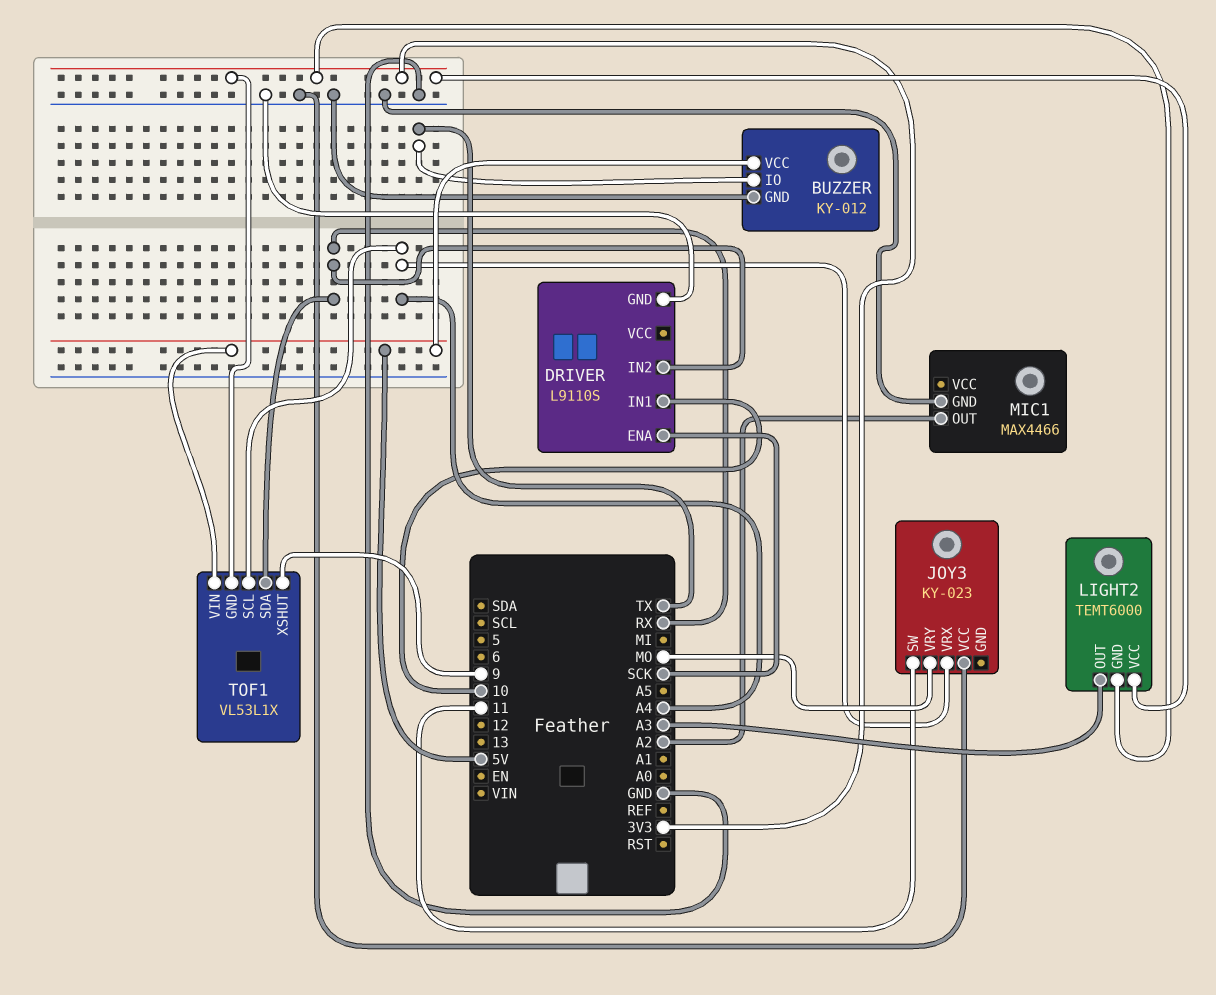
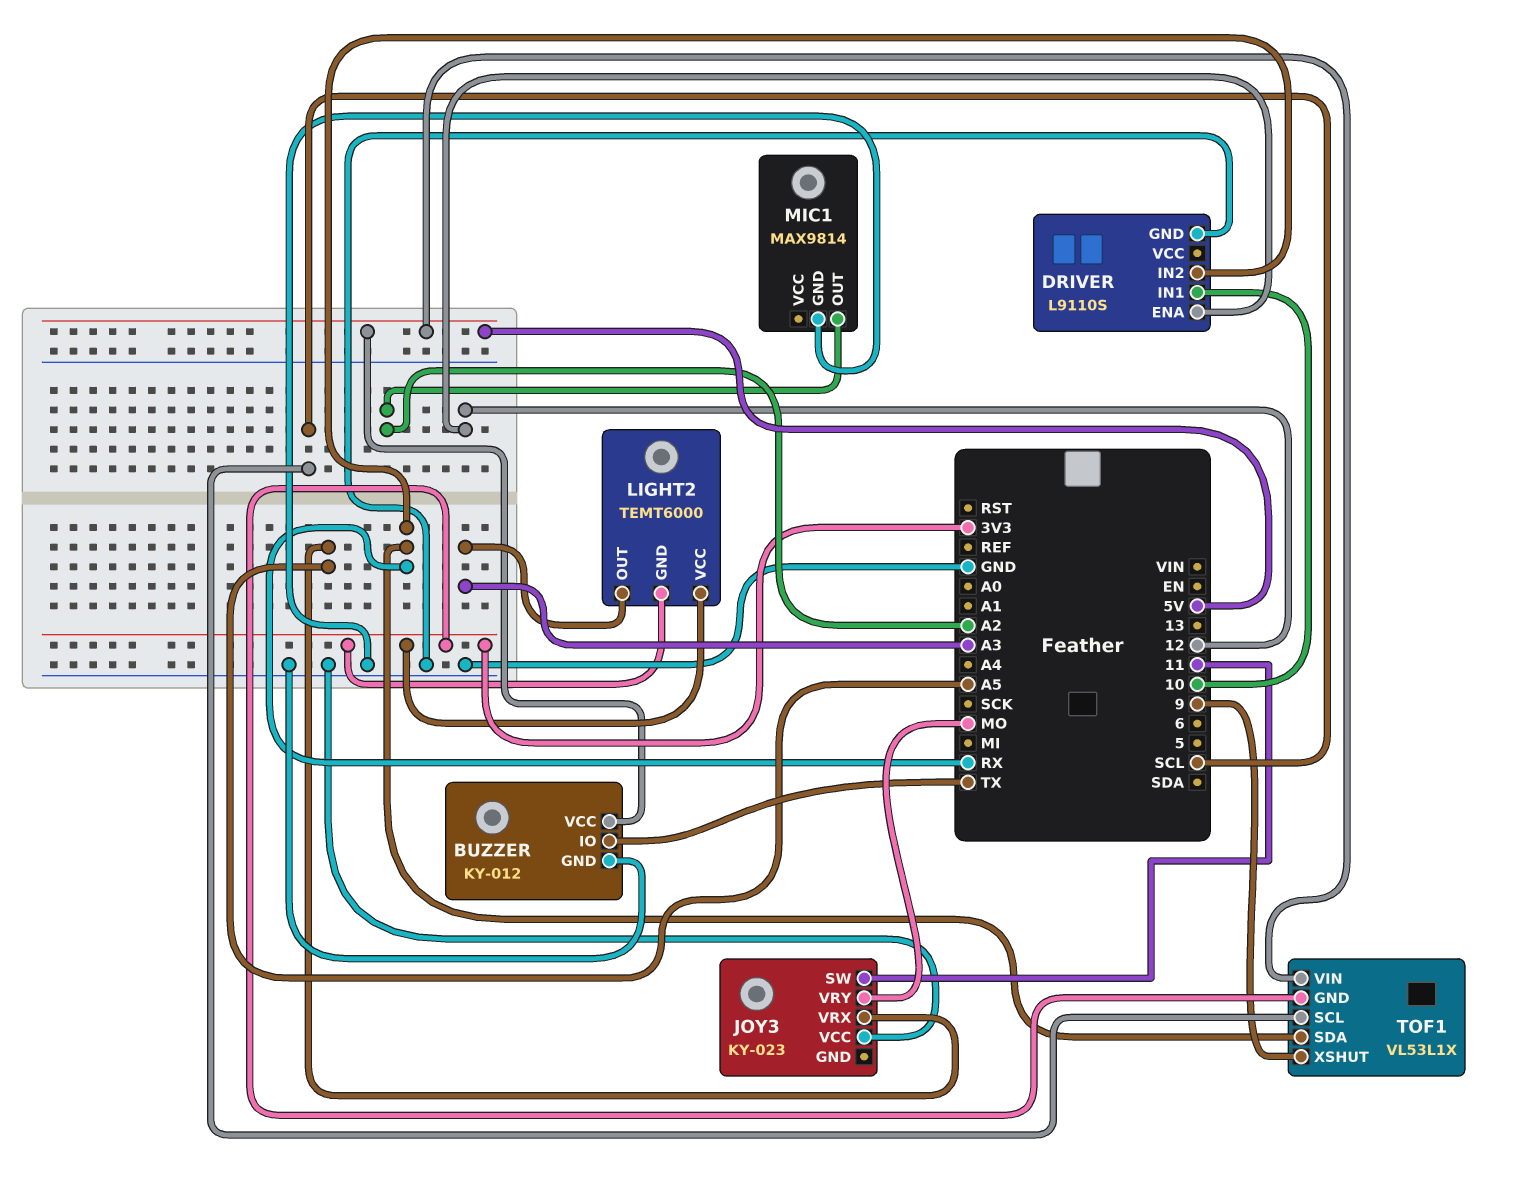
DRIVER pin ENA: SCK -> 12
JOY3 pin VRX: A4 -> A5
MIC1: MAX4466 -> MAX9814
TOF1 pin SCL: A4 -> SCL

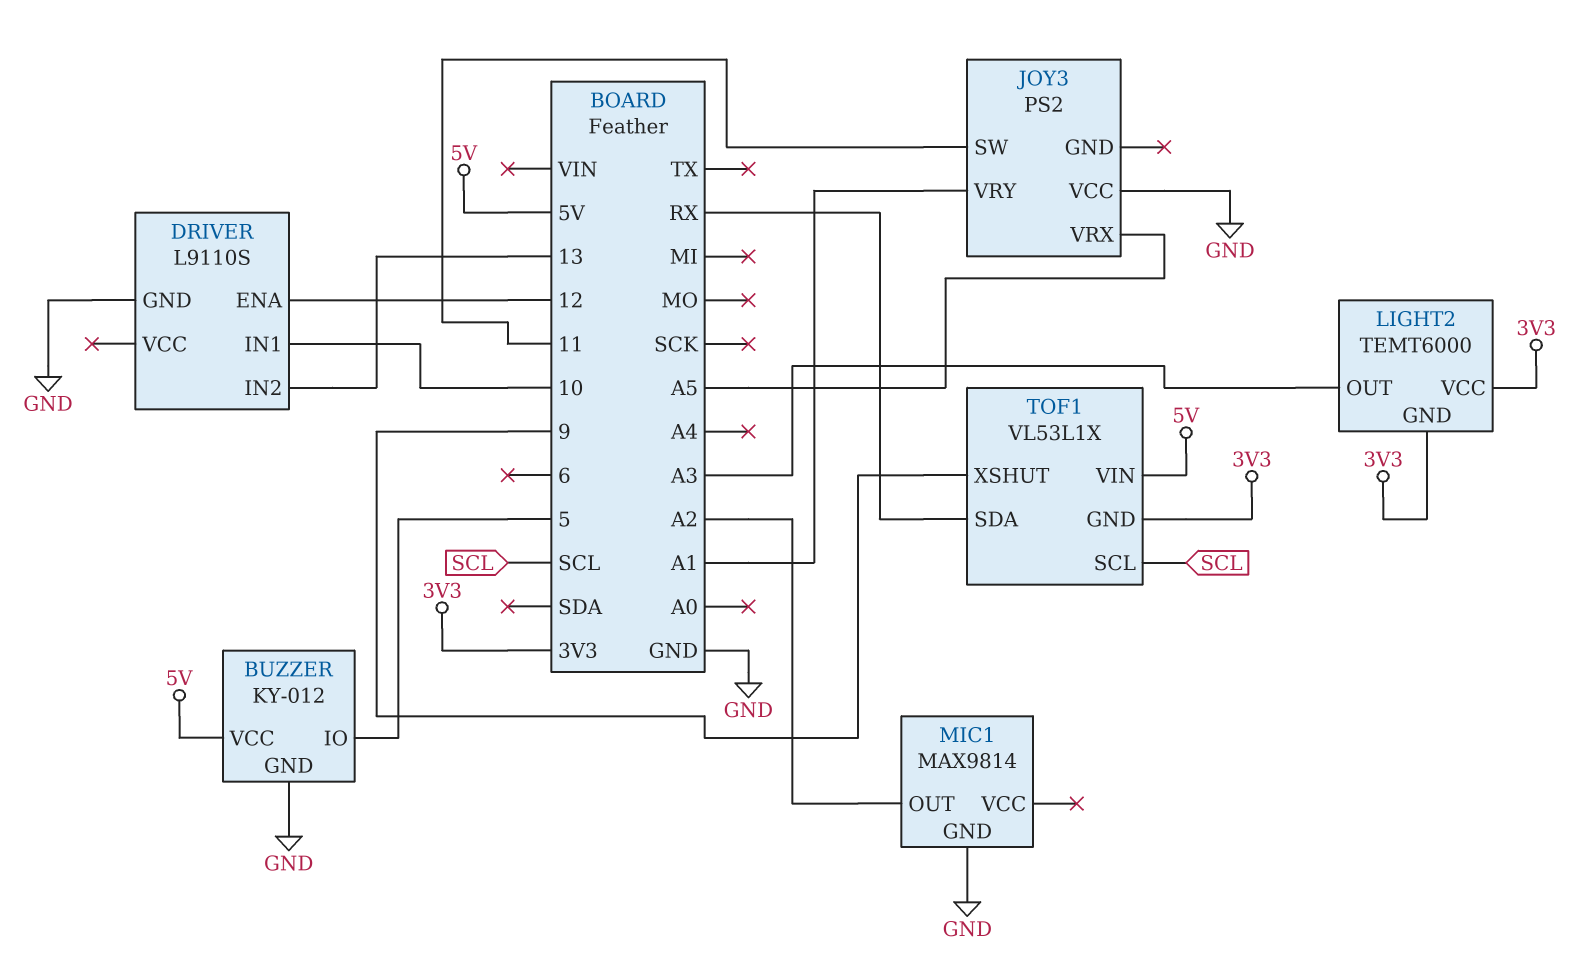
BUZZER pin IO: TX -> 5
DRIVER pin IN2: RX -> 13
JOY3: KY-023 -> PS2
JOY3 pin VRY: MO -> A1

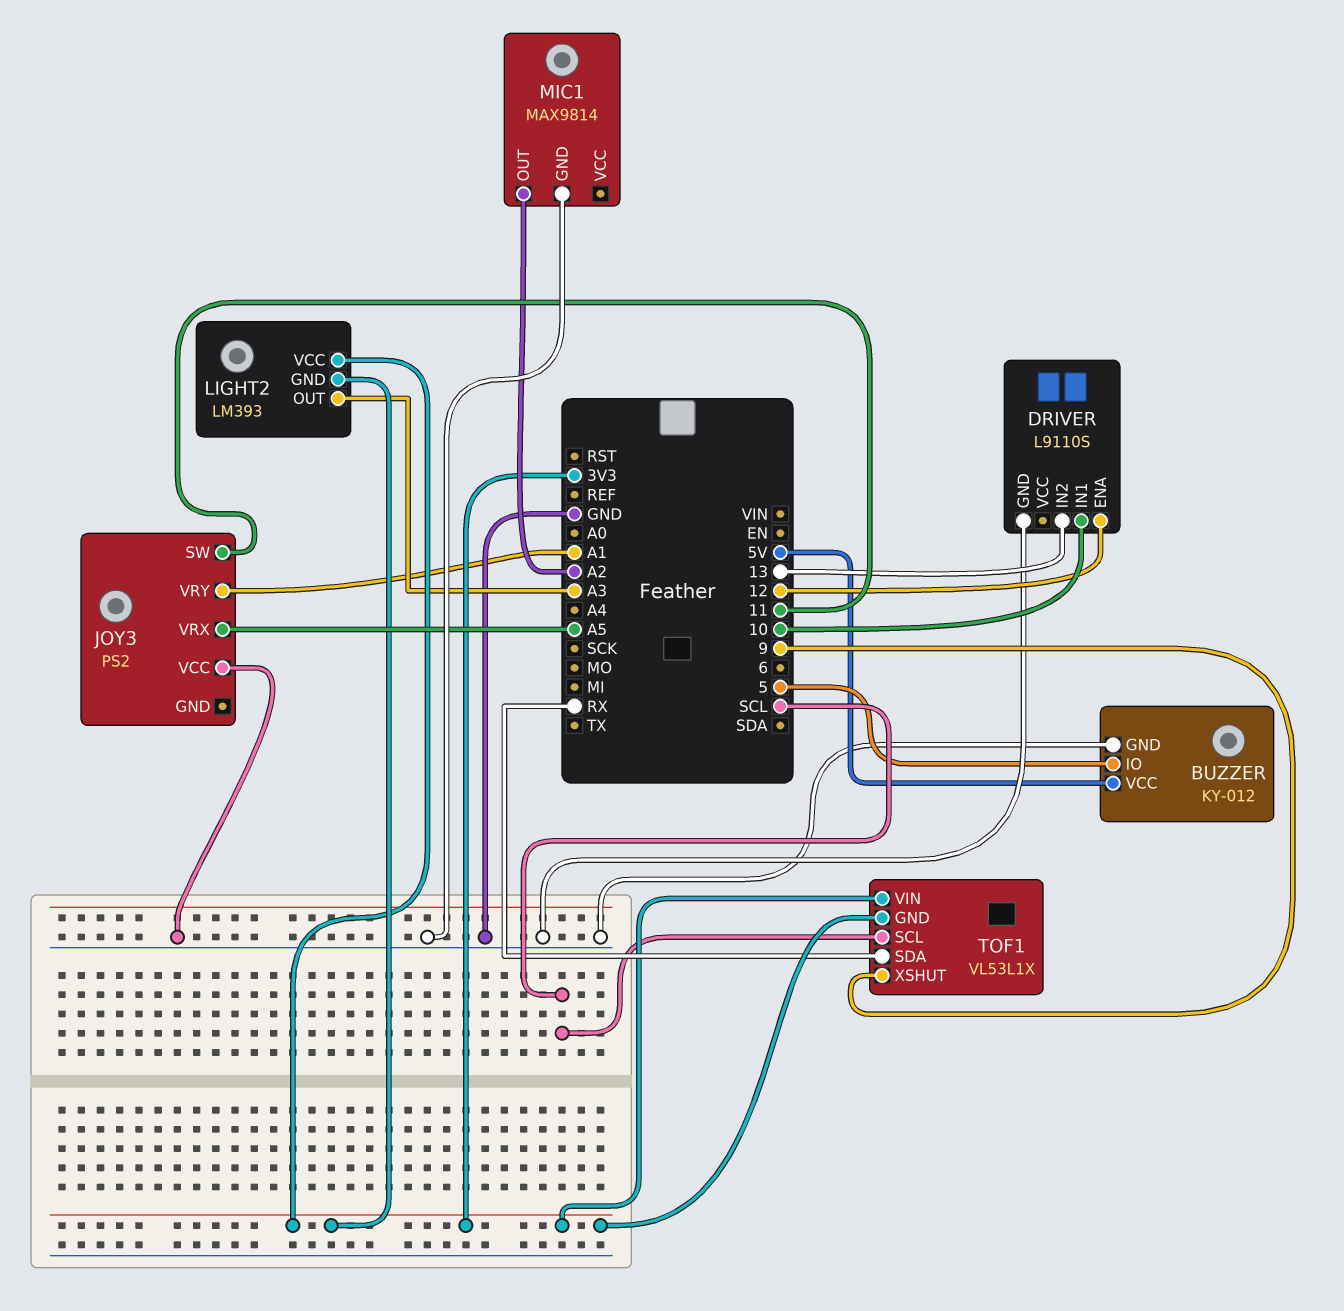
LIGHT2: TEMT6000 -> LM393
TOF1 pin VIN: 5V -> 3V3

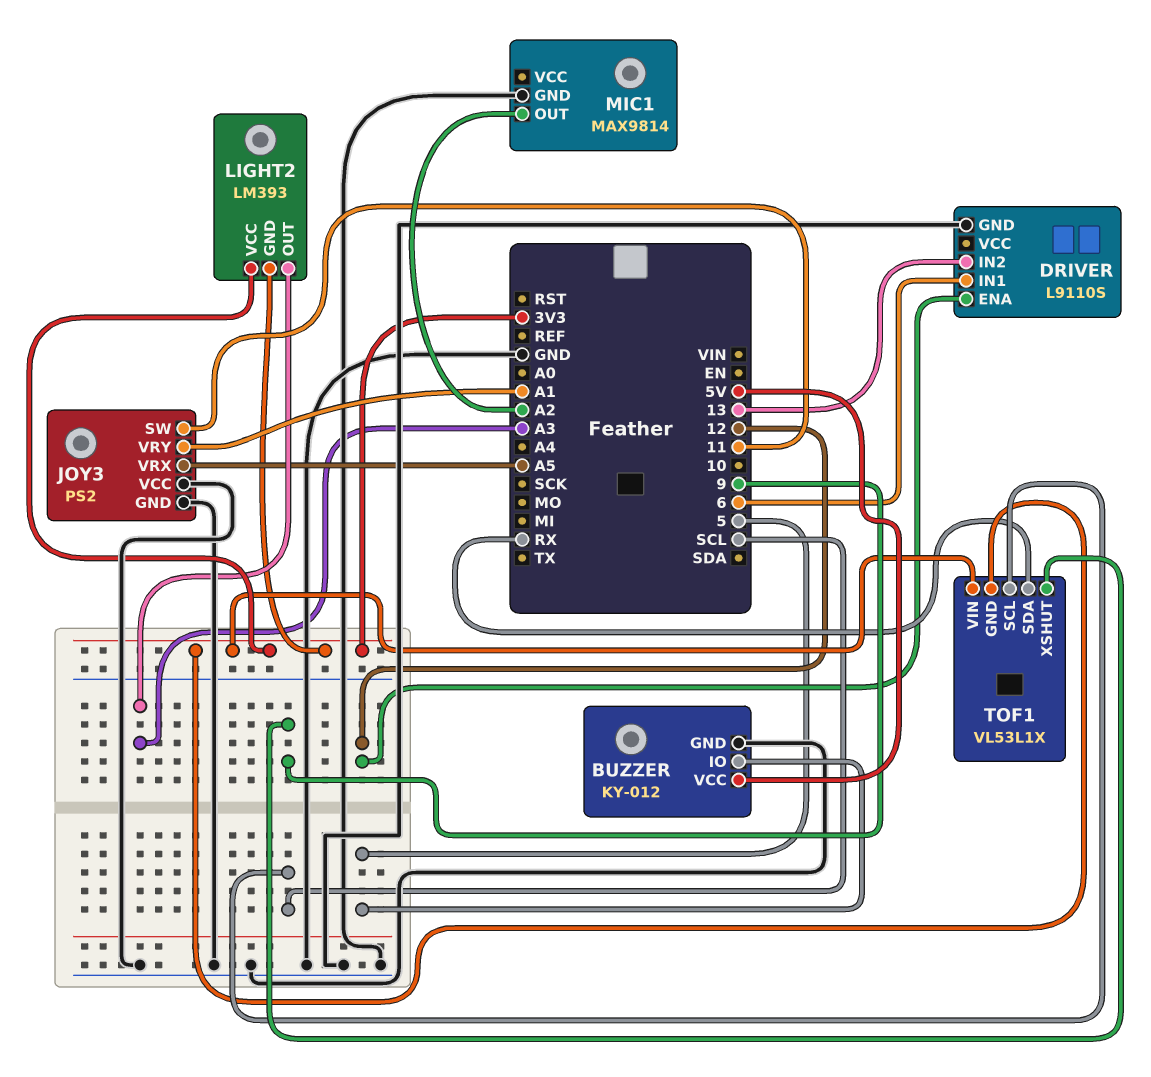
DRIVER pin IN1: 10 -> 6
JOY3 pin GND: none -> GND

